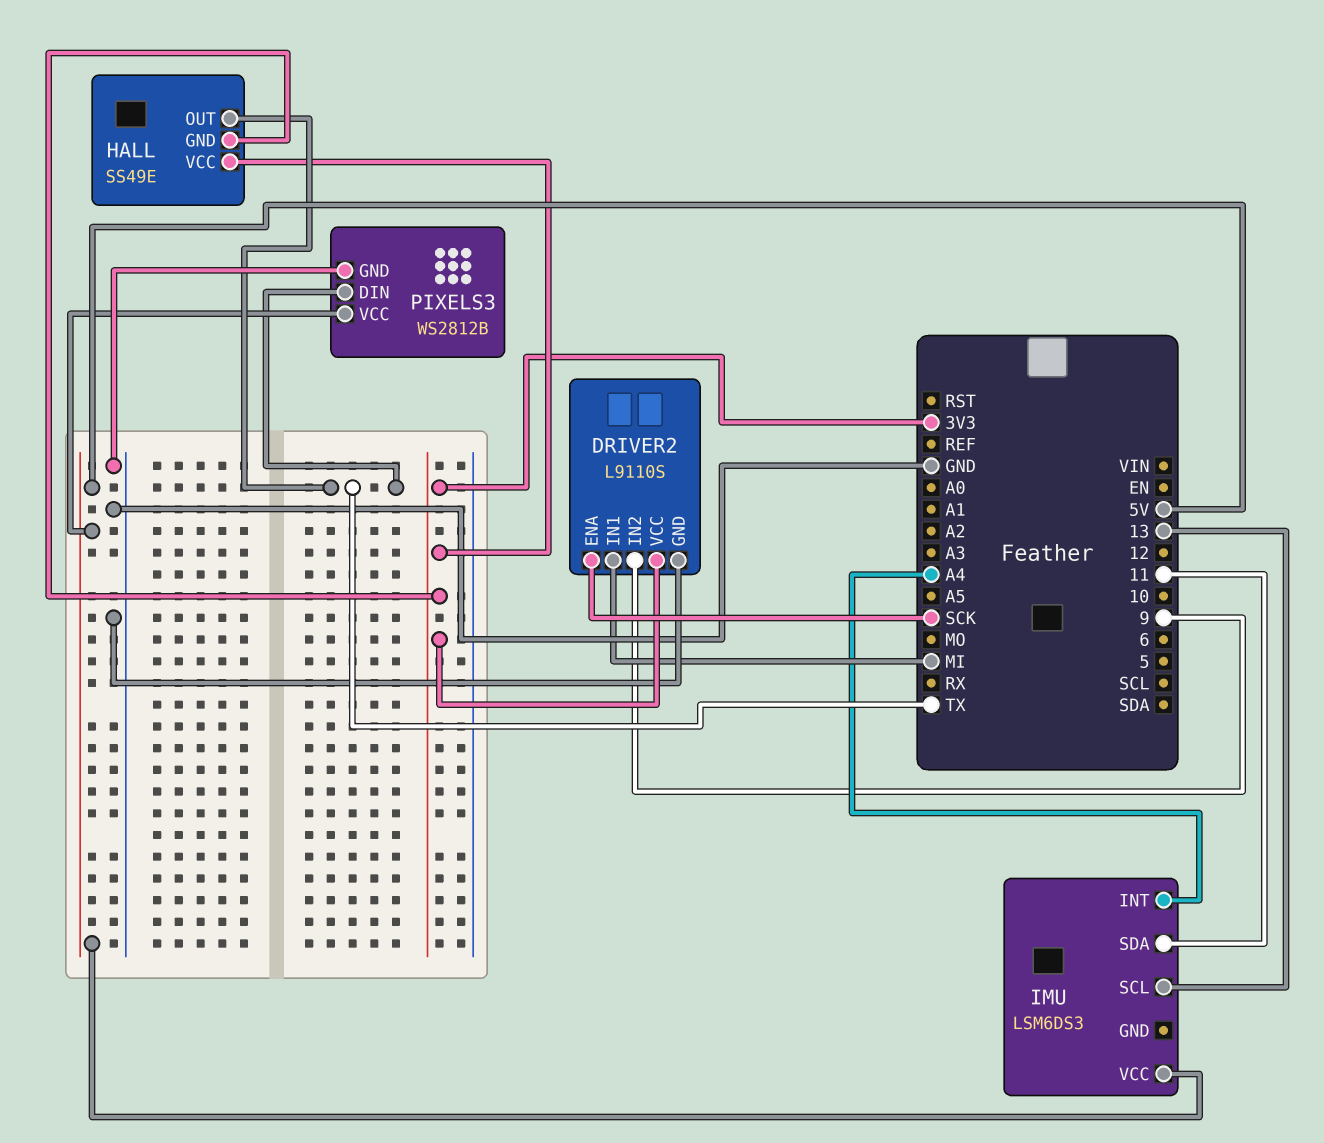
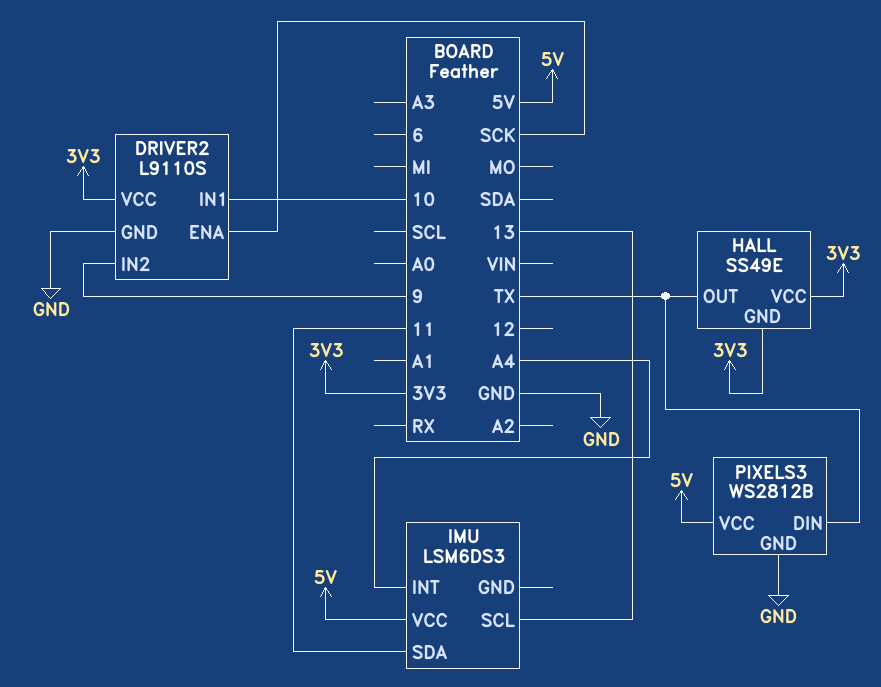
DRIVER2 pin IN1: MI -> 10

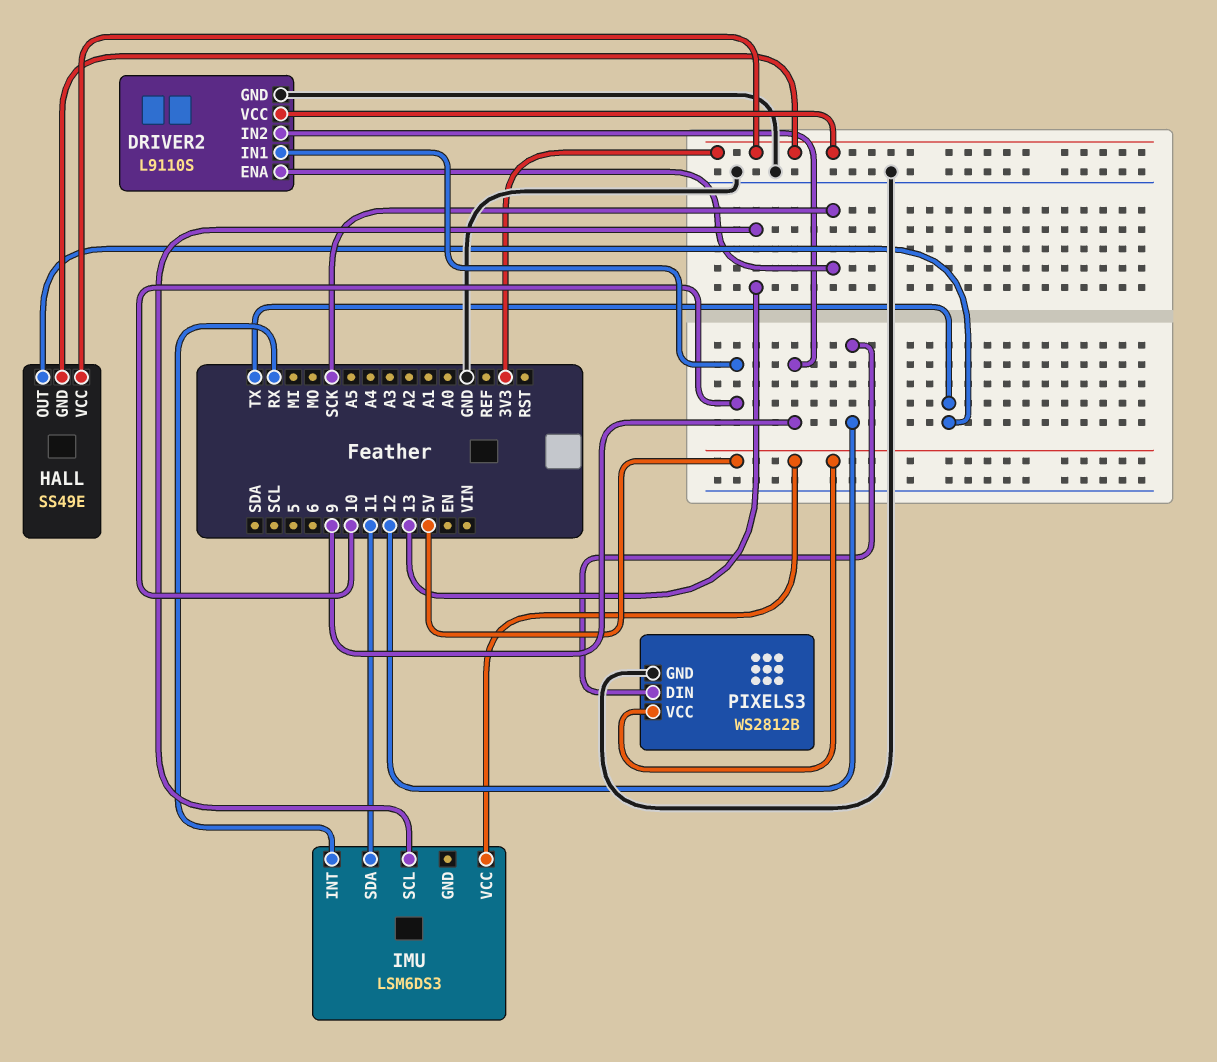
IMU pin INT: A4 -> RX
PIXELS3 pin DIN: TX -> 12

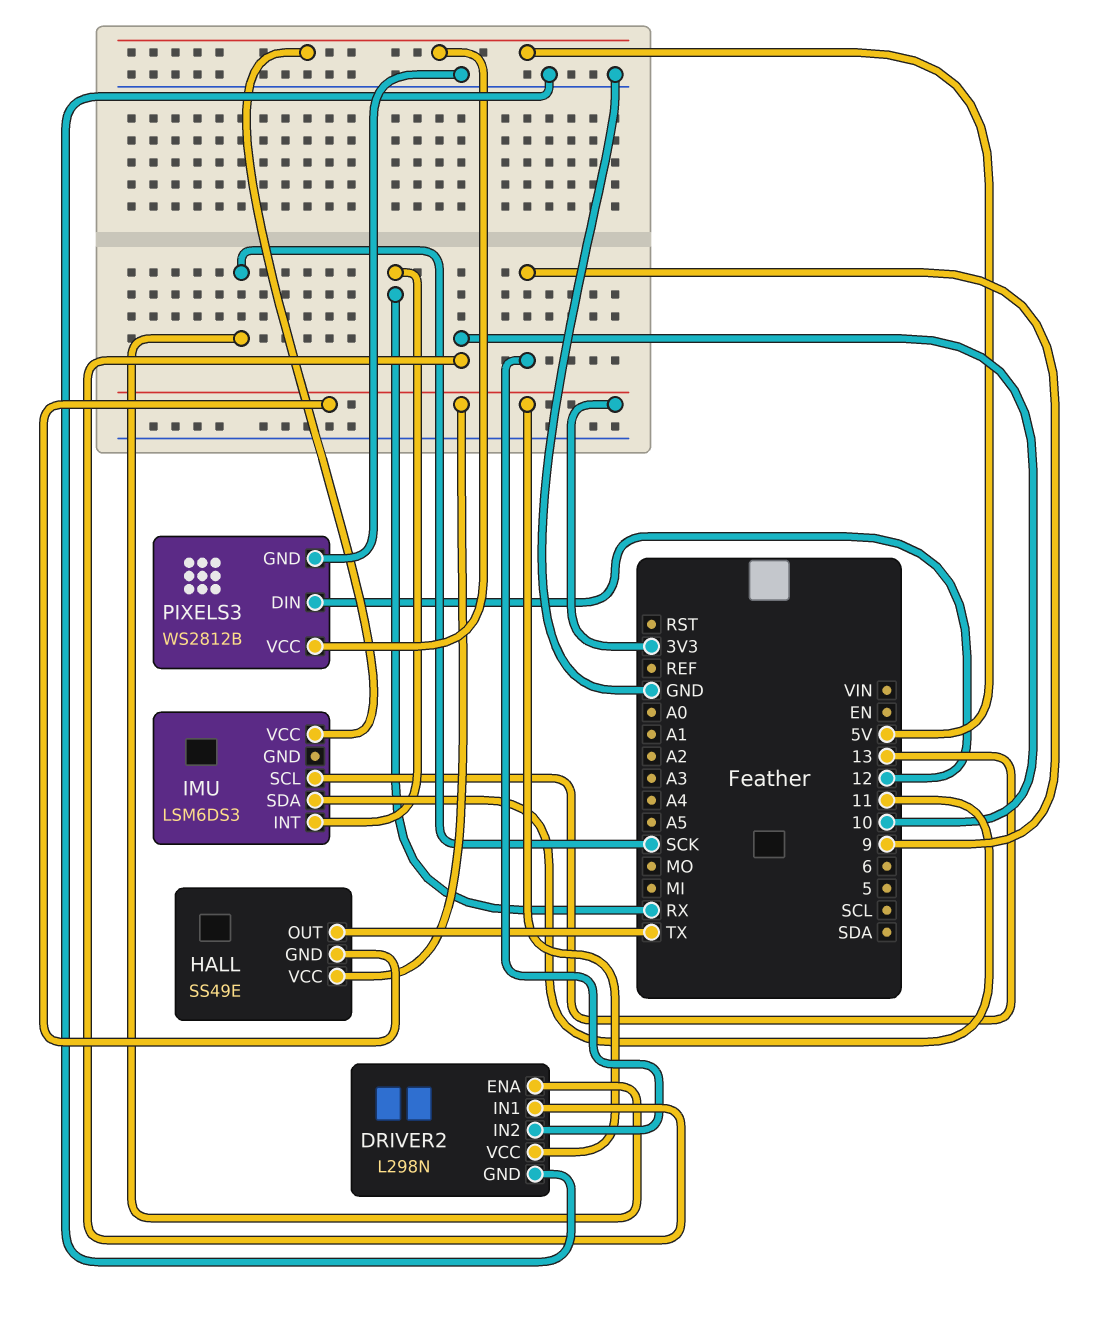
DRIVER2: L9110S -> L298N

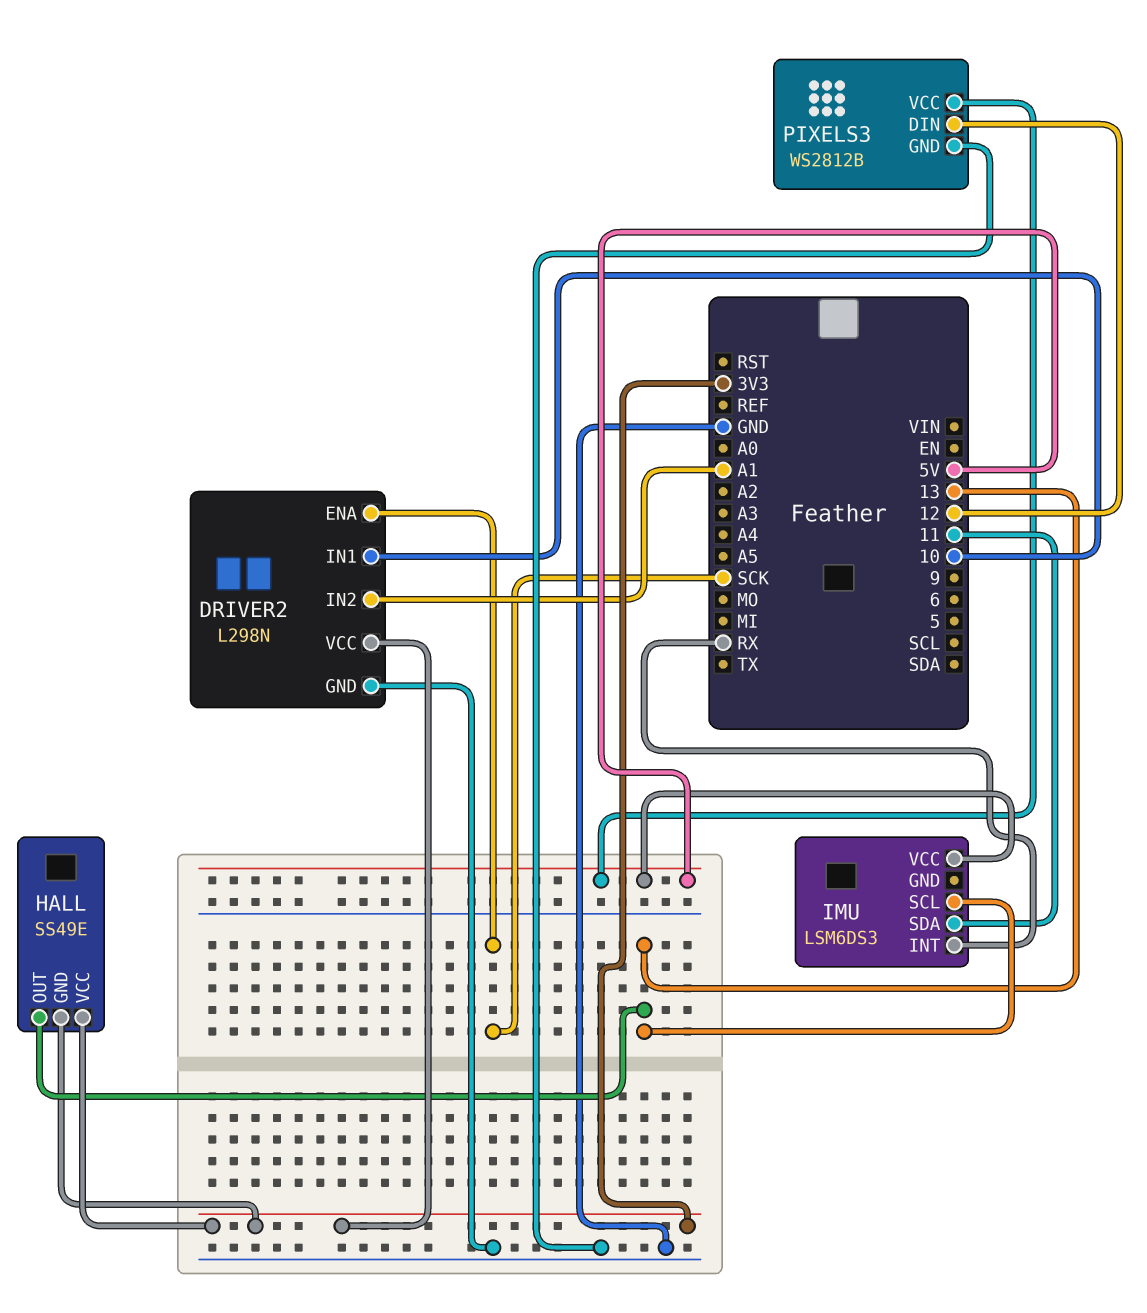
DRIVER2 pin IN2: 9 -> A1
HALL pin OUT: TX -> 13

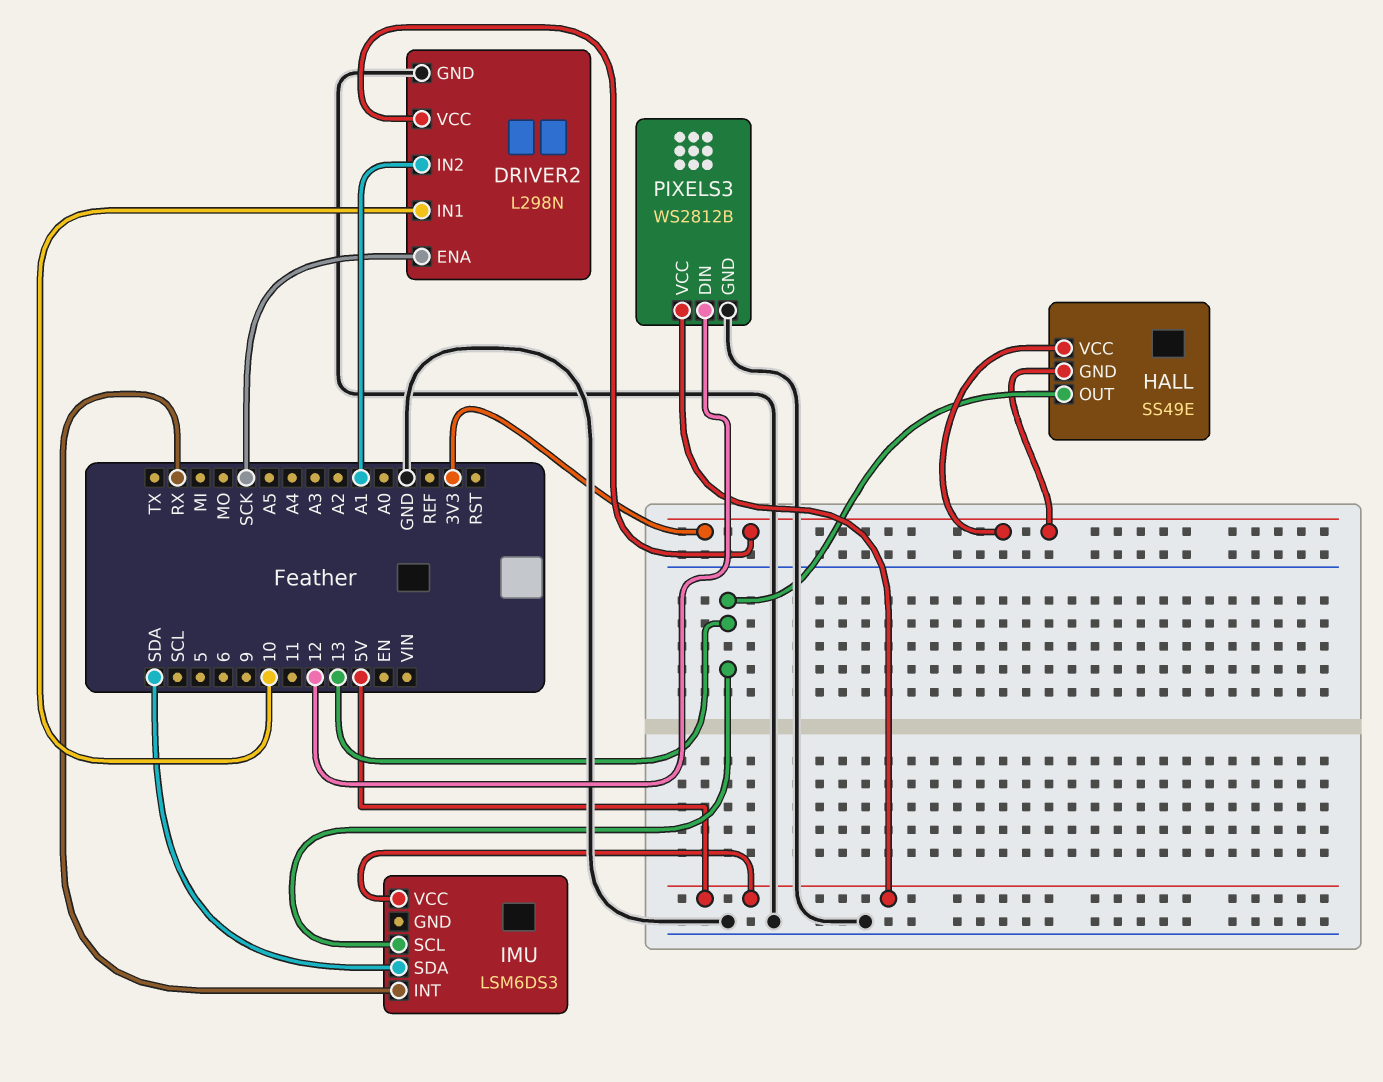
IMU pin SDA: 11 -> SDA

